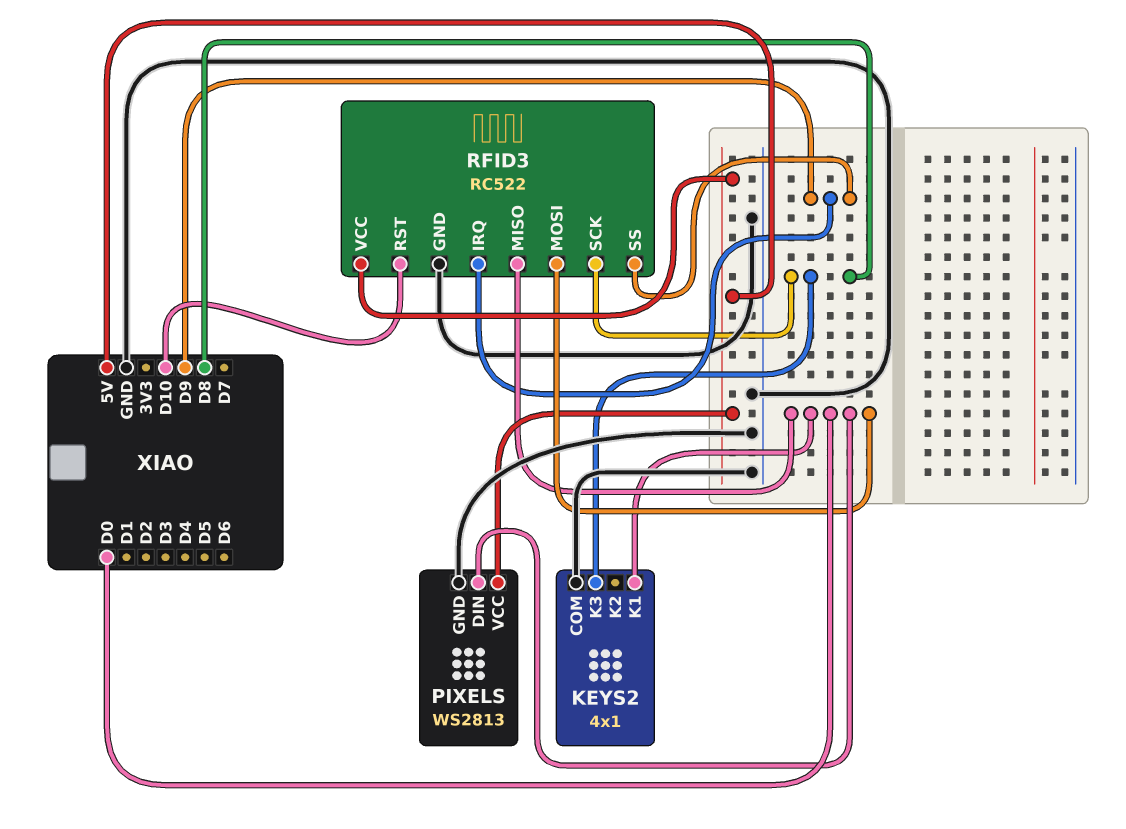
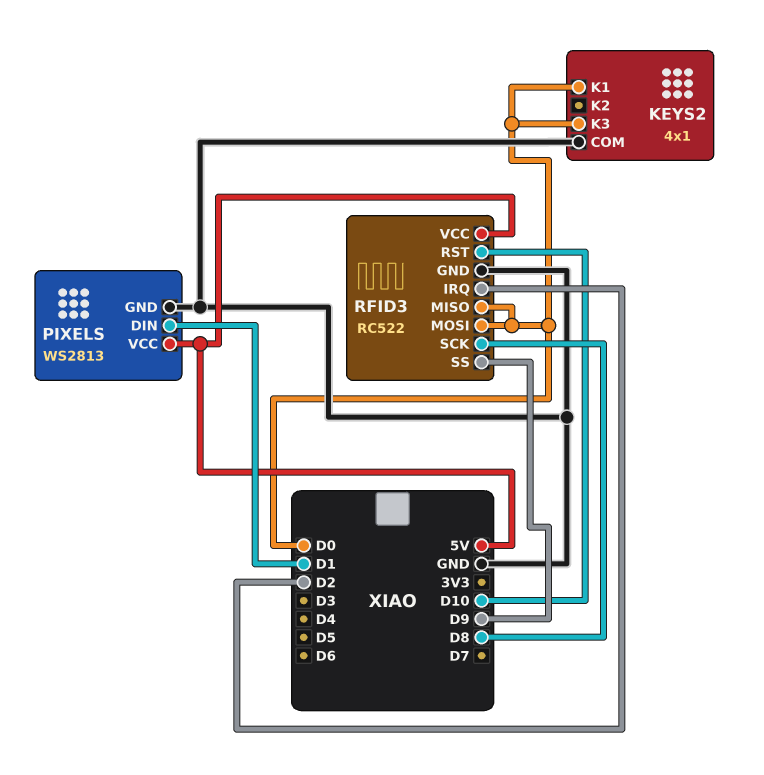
KEYS2 pin K3: D8 -> D0
PIXELS pin DIN: D0 -> D1
RFID3 pin IRQ: D9 -> D2

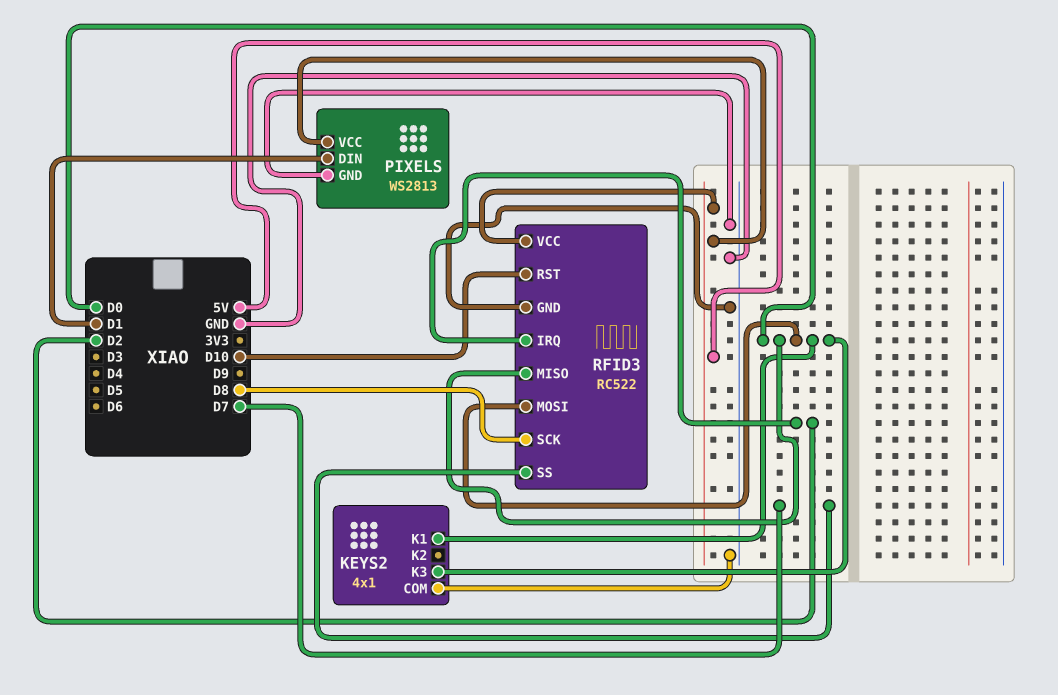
RFID3 pin SS: D9 -> D7

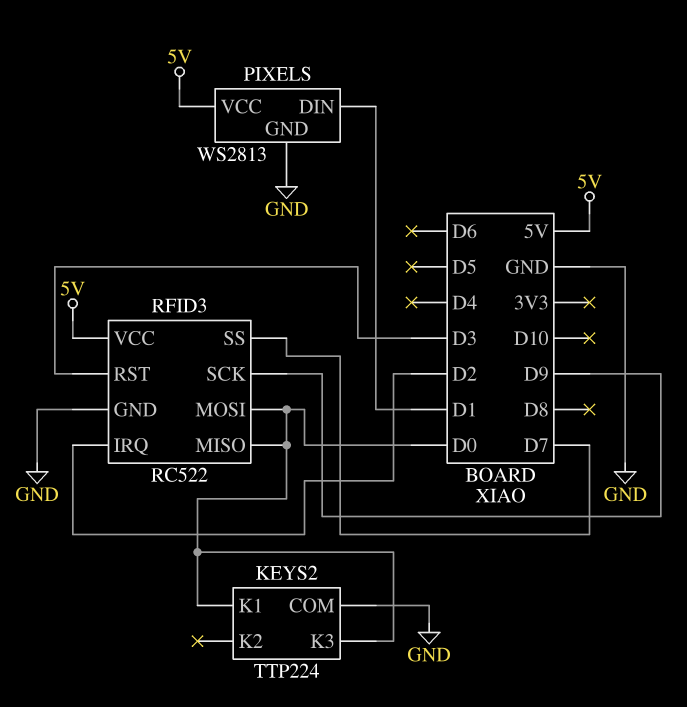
KEYS2: 4x1 -> TTP224
RFID3 pin RST: D10 -> D3
RFID3 pin SCK: D8 -> D9

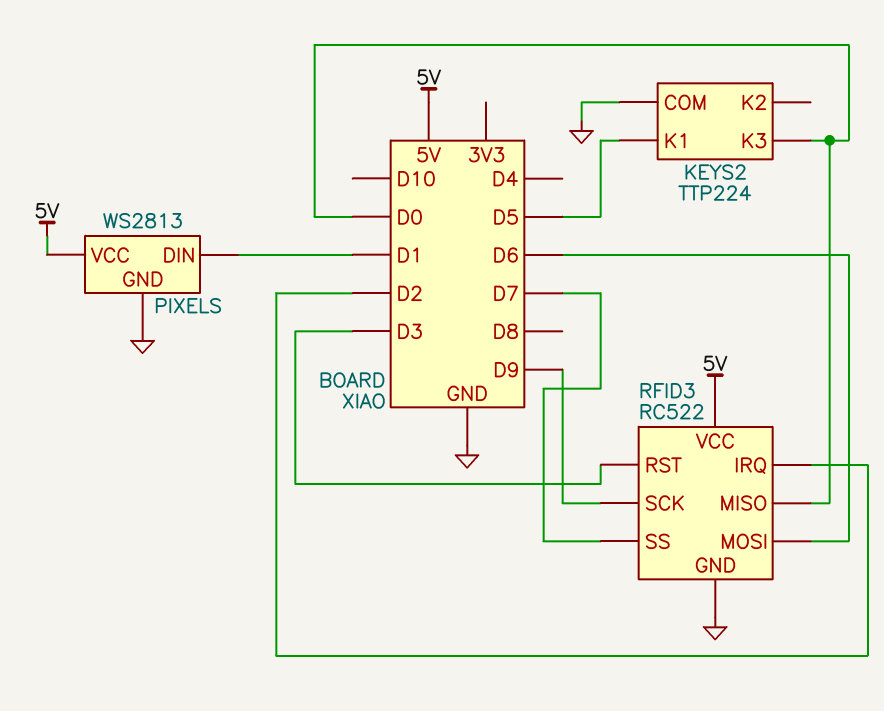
KEYS2 pin K1: D0 -> D5
RFID3 pin MOSI: D0 -> D6

